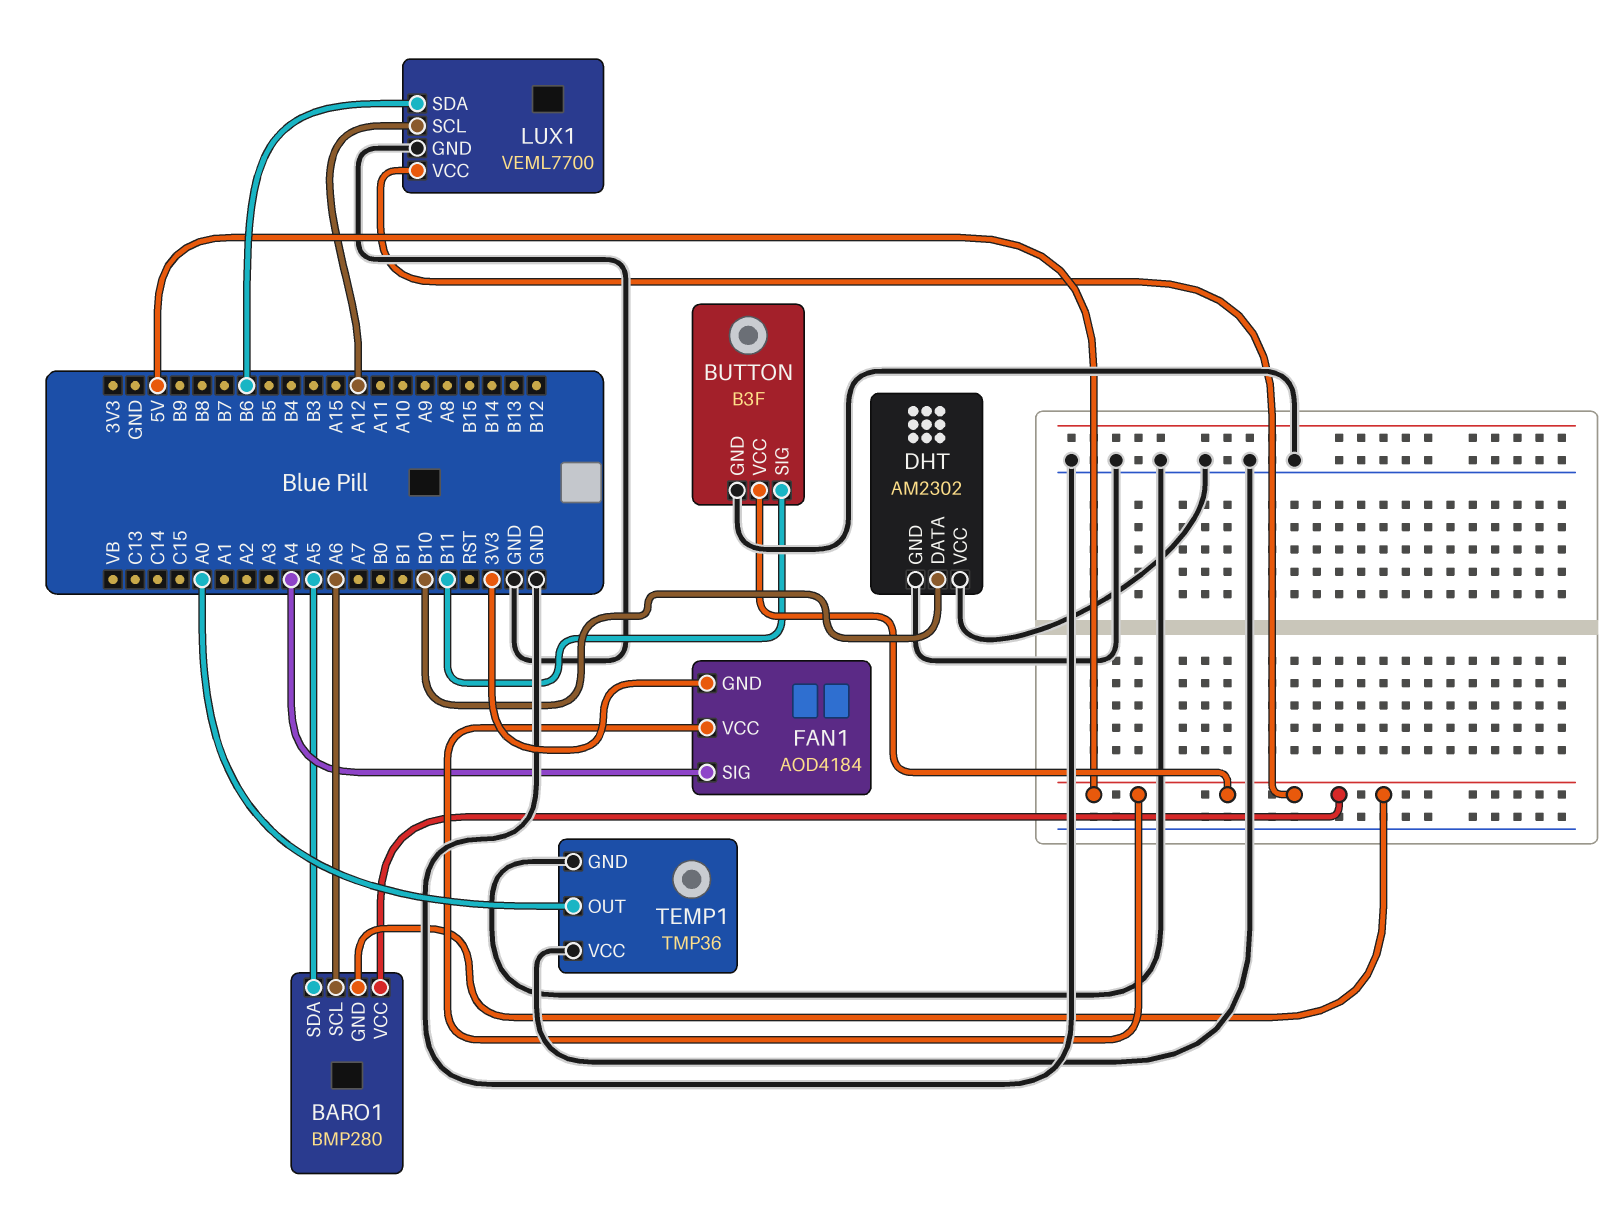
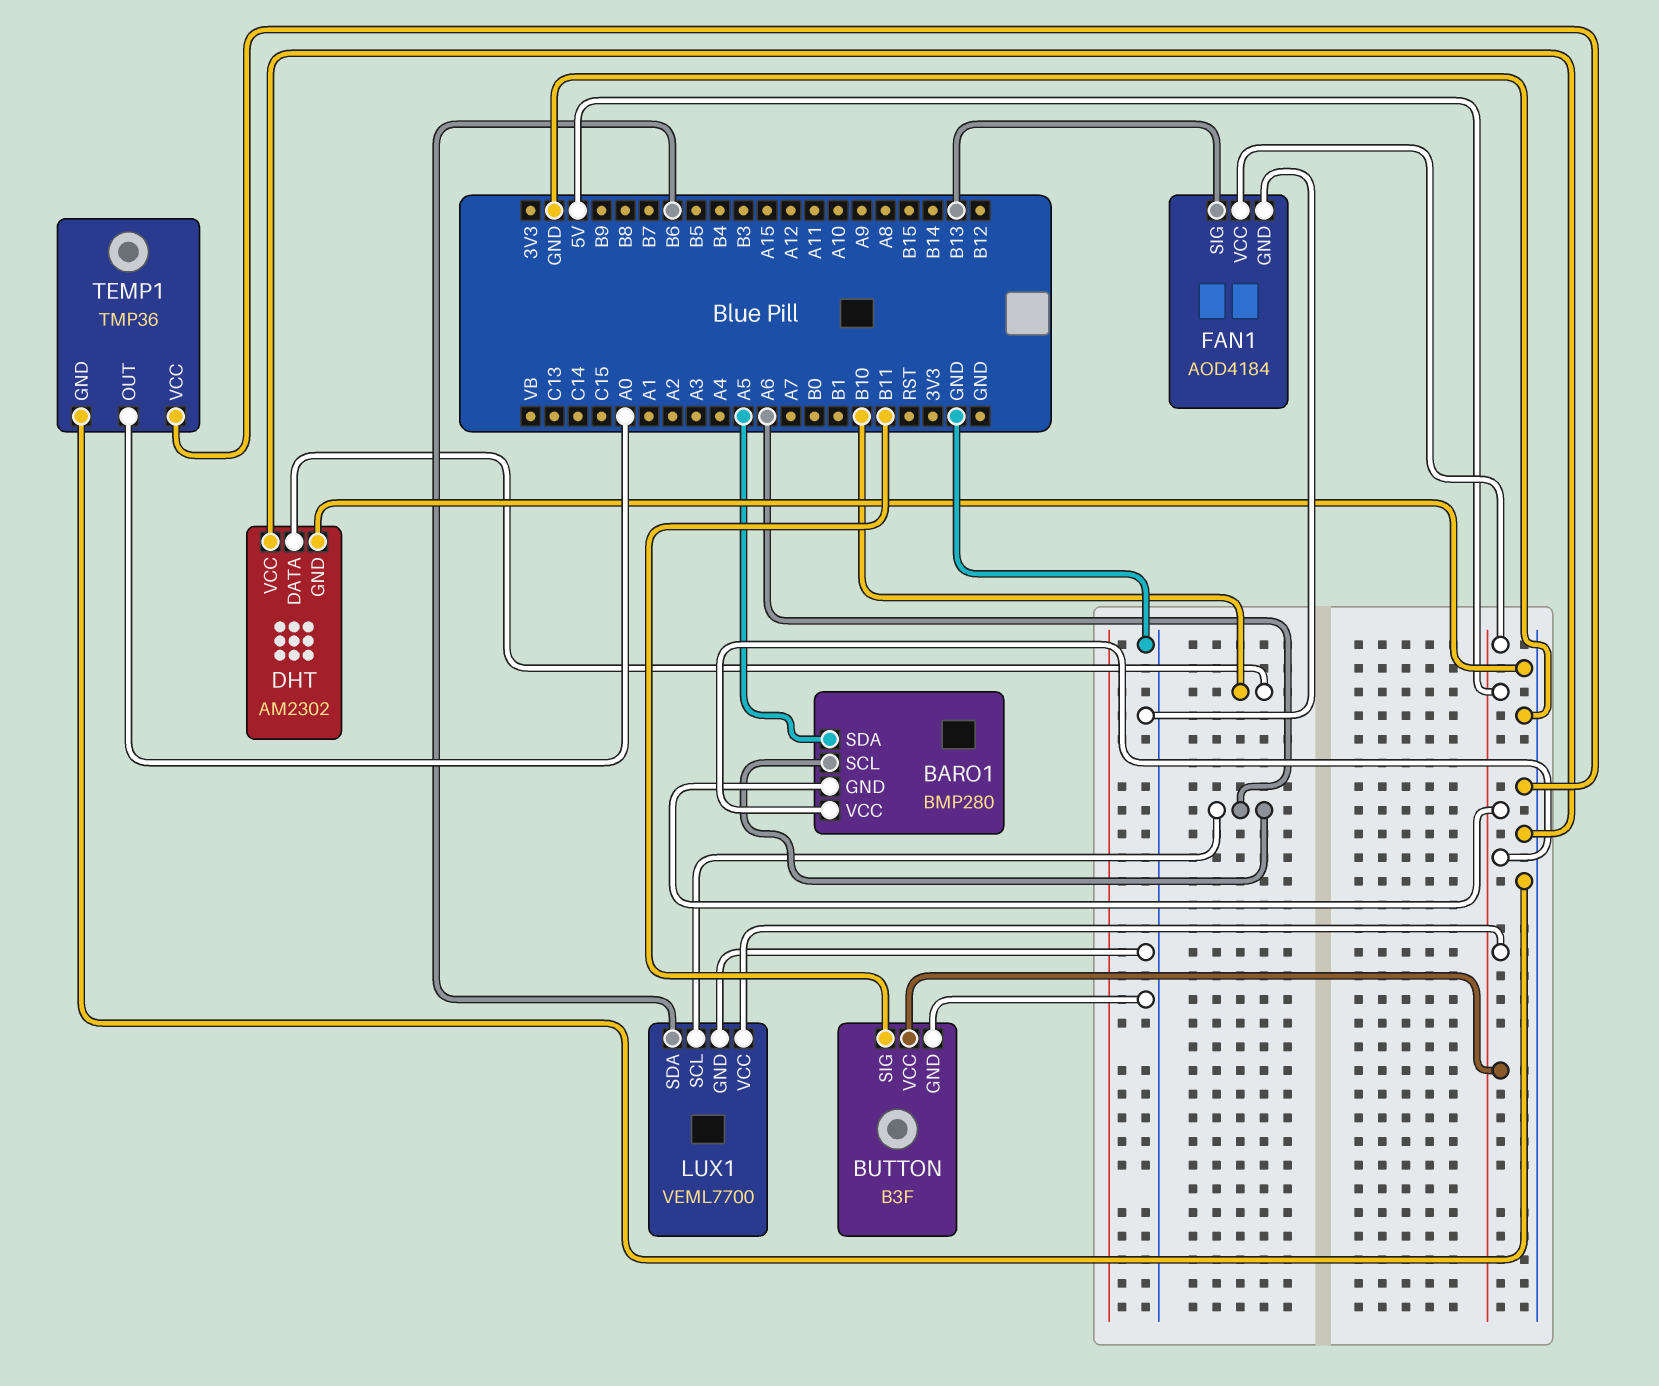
FAN1 pin GND: 3V3 -> GND
FAN1 pin SIG: A4 -> B13
LUX1 pin SCL: A12 -> A6

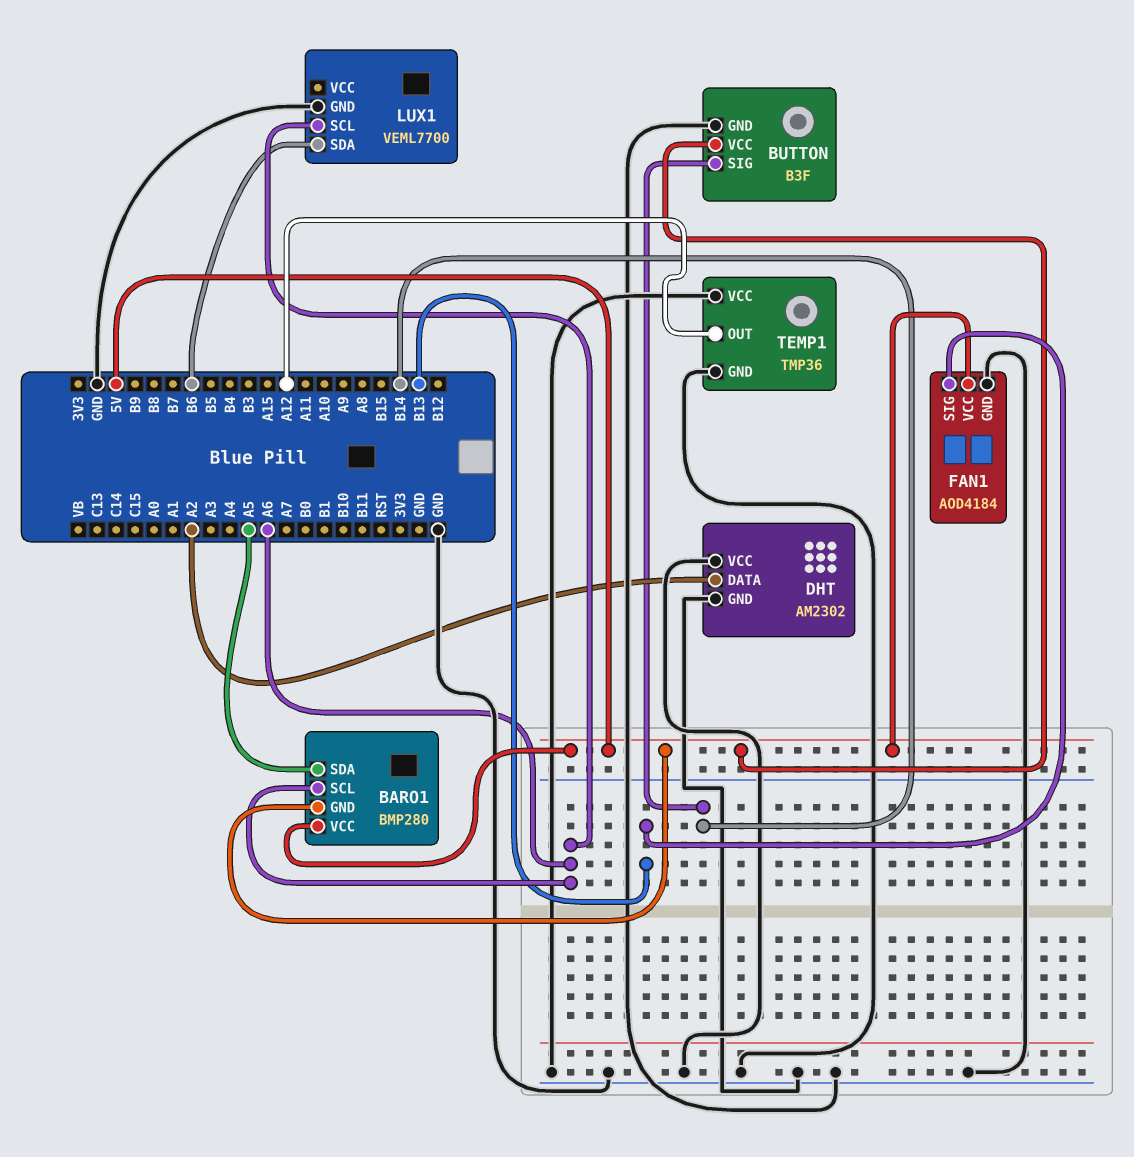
BUTTON pin SIG: B11 -> B14
DHT pin DATA: B10 -> A2
LUX1 pin VCC: 5V -> none
TEMP1 pin OUT: A0 -> A12

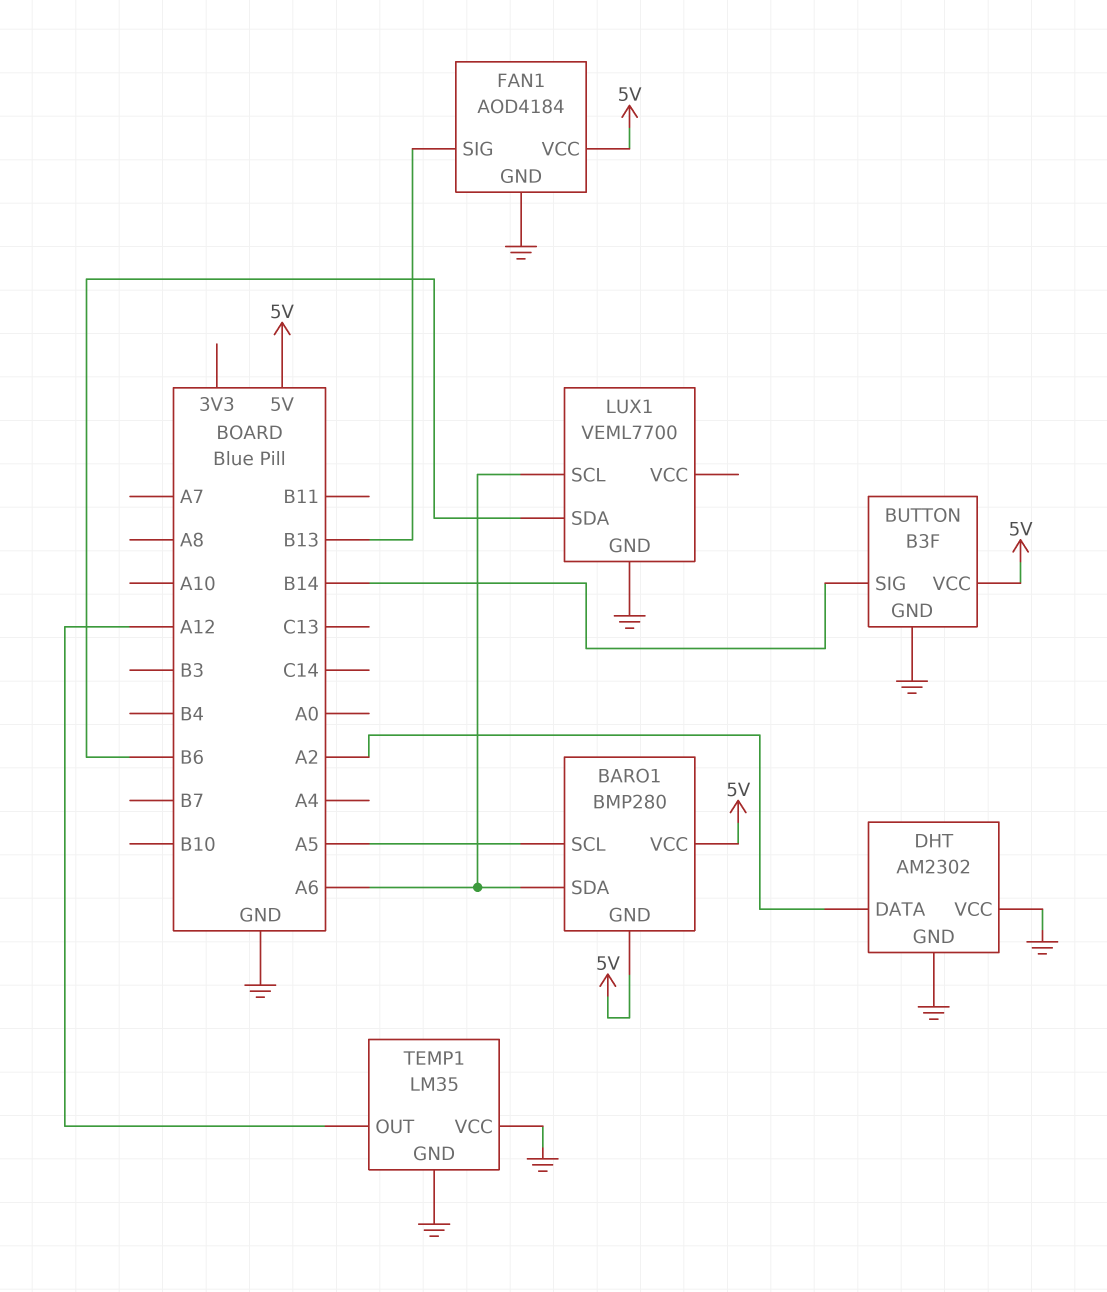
BARO1 pin SCL: A6 -> A5
BARO1 pin SDA: A5 -> A6
TEMP1: TMP36 -> LM35

